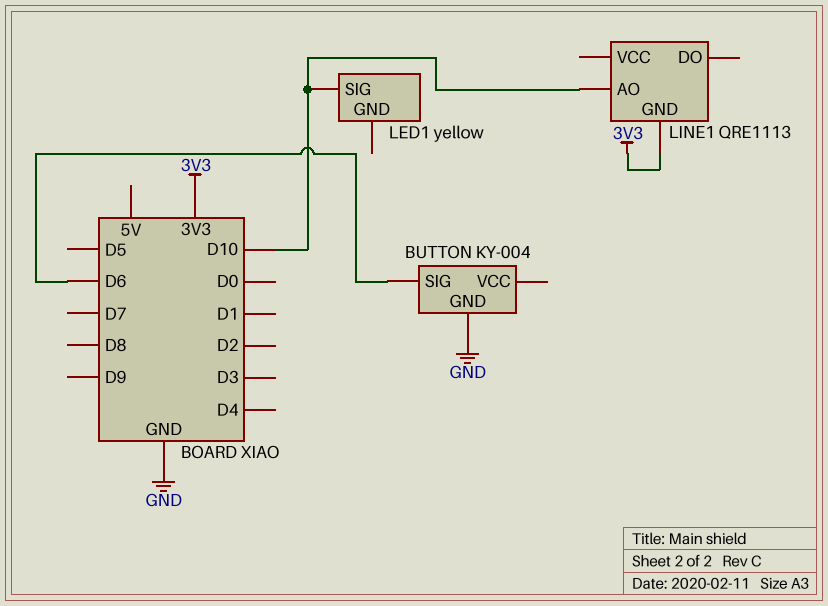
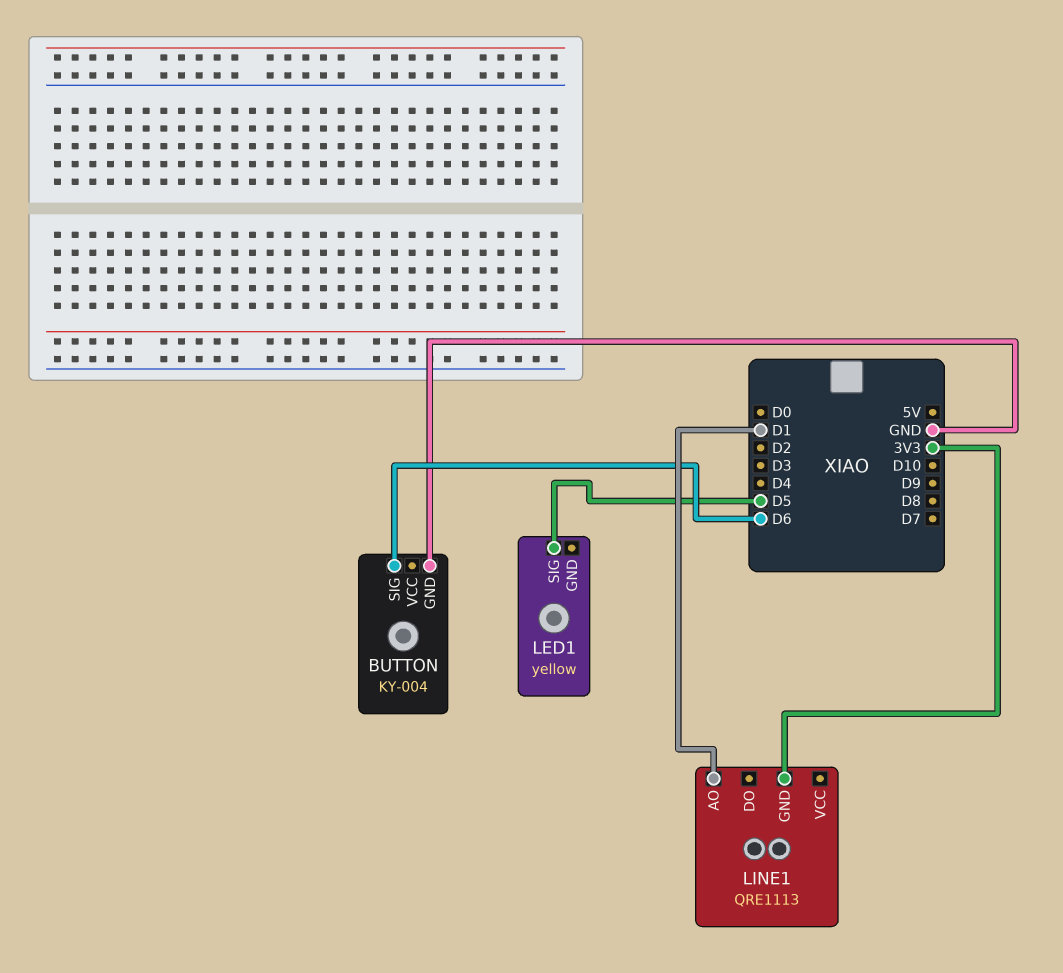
LED1 pin SIG: D10 -> D5
LINE1 pin AO: D10 -> D1

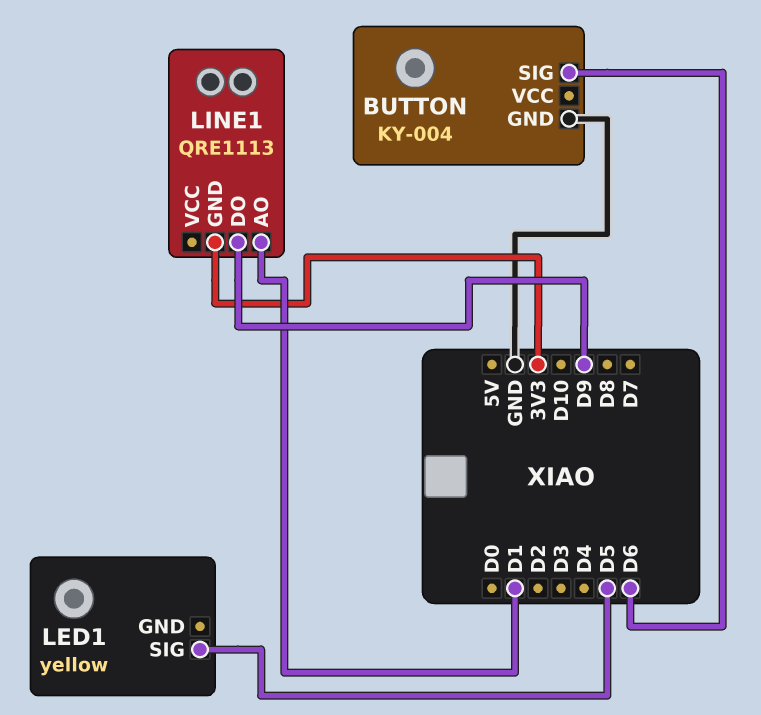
LINE1 pin DO: none -> D9

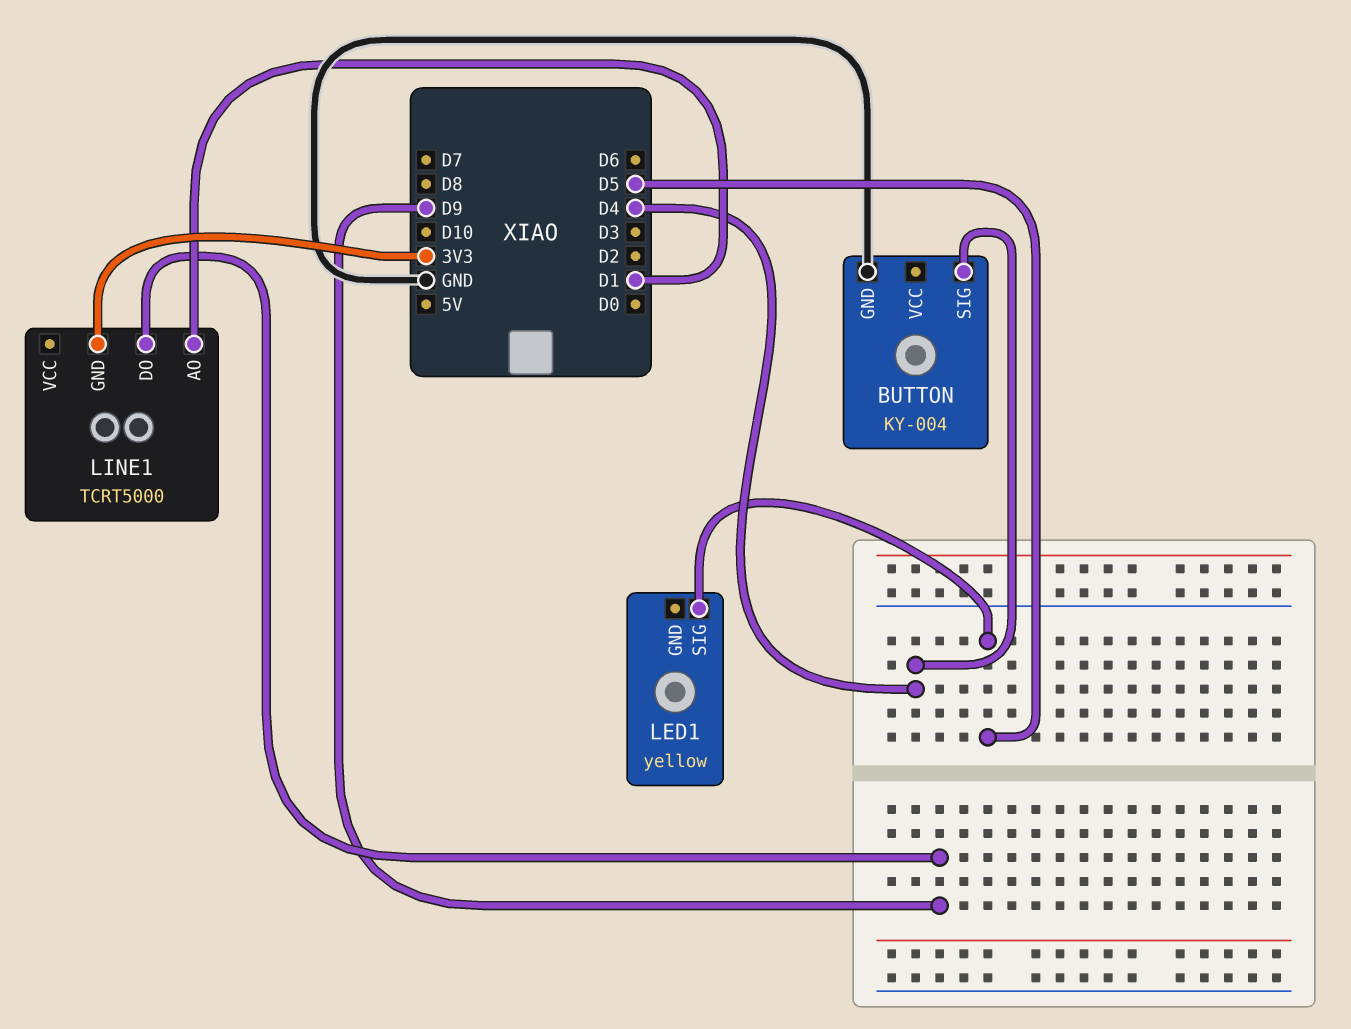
BUTTON pin SIG: D6 -> D4
LINE1: QRE1113 -> TCRT5000

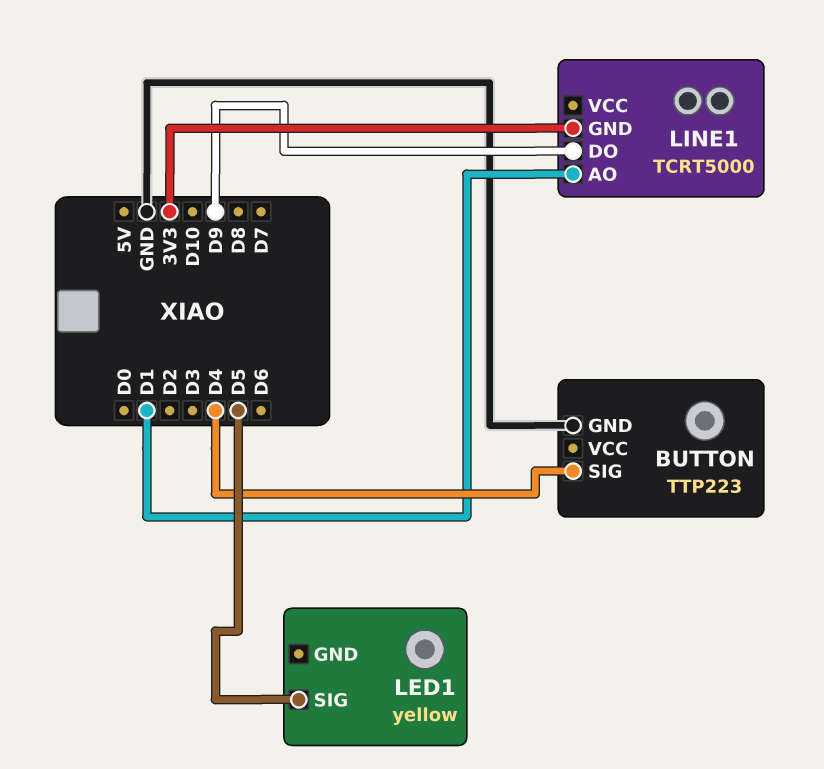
BUTTON: KY-004 -> TTP223

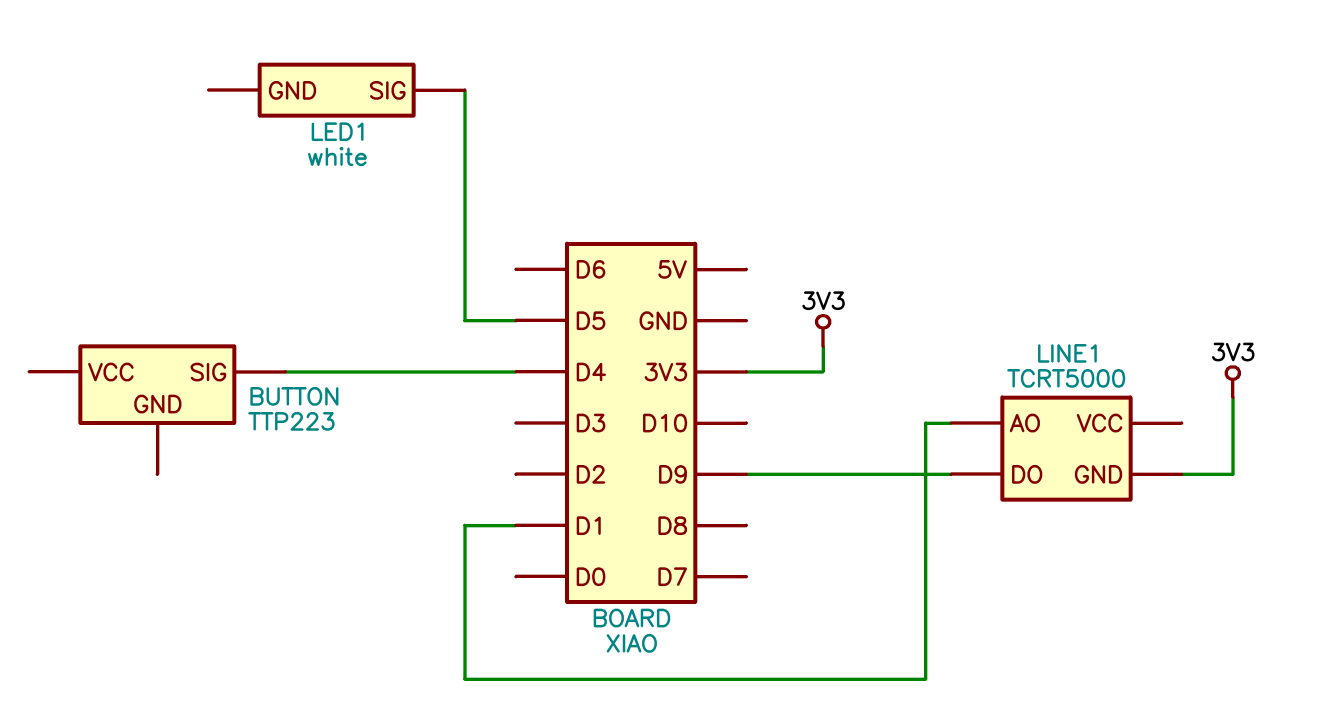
BUTTON pin GND: GND -> none
LED1: yellow -> white

